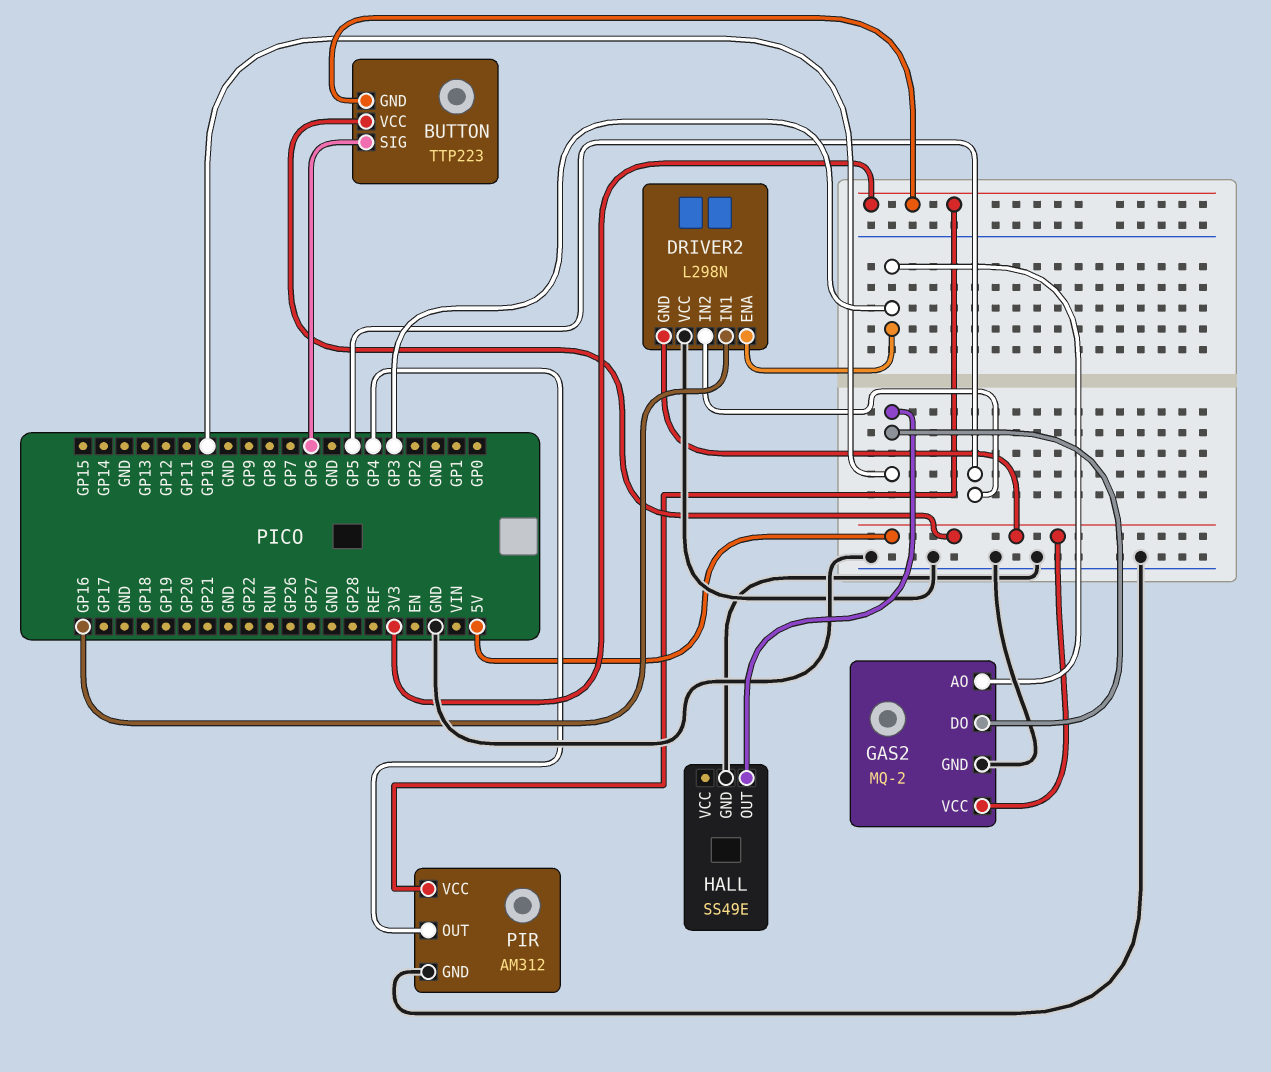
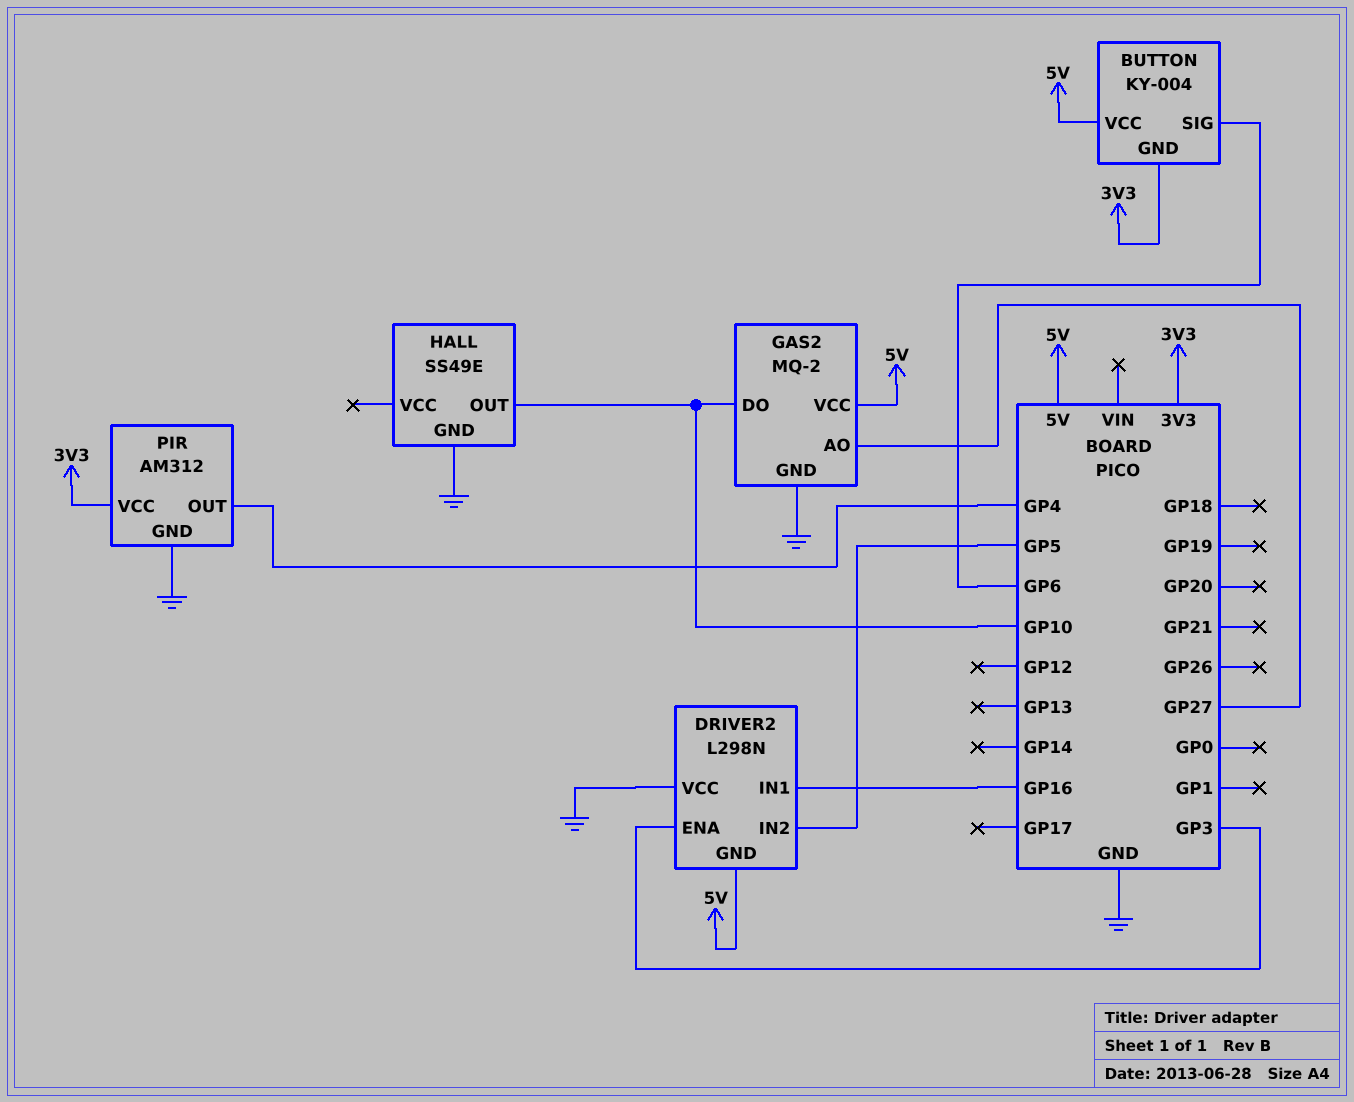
BUTTON: TTP223 -> KY-004
GAS2 pin AO: GP3 -> GP27

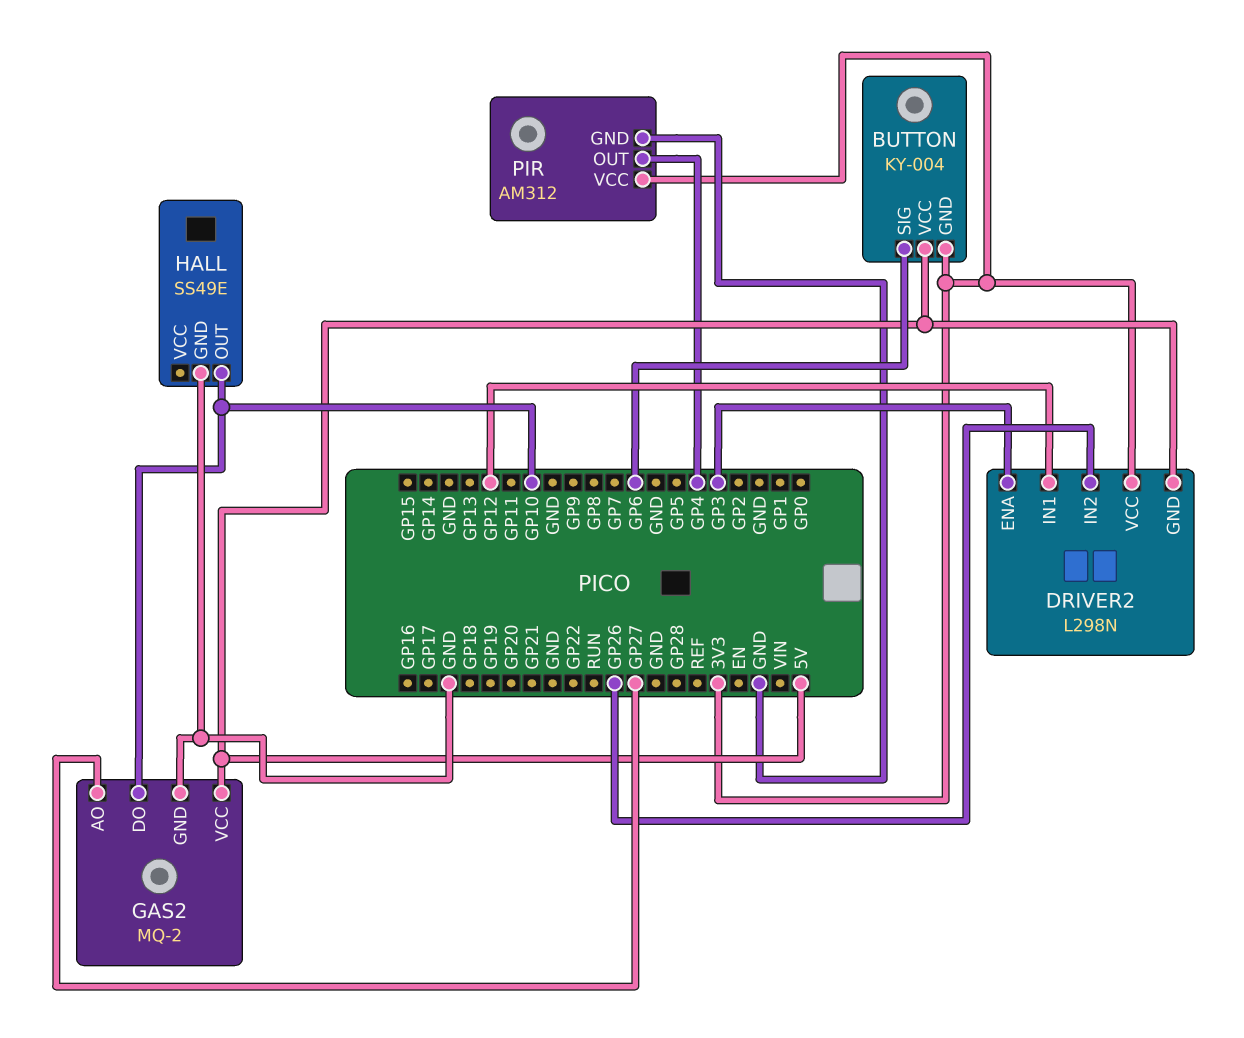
DRIVER2 pin IN1: GP16 -> GP12
DRIVER2 pin IN2: GP5 -> GP26
DRIVER2 pin VCC: GND -> 3V3

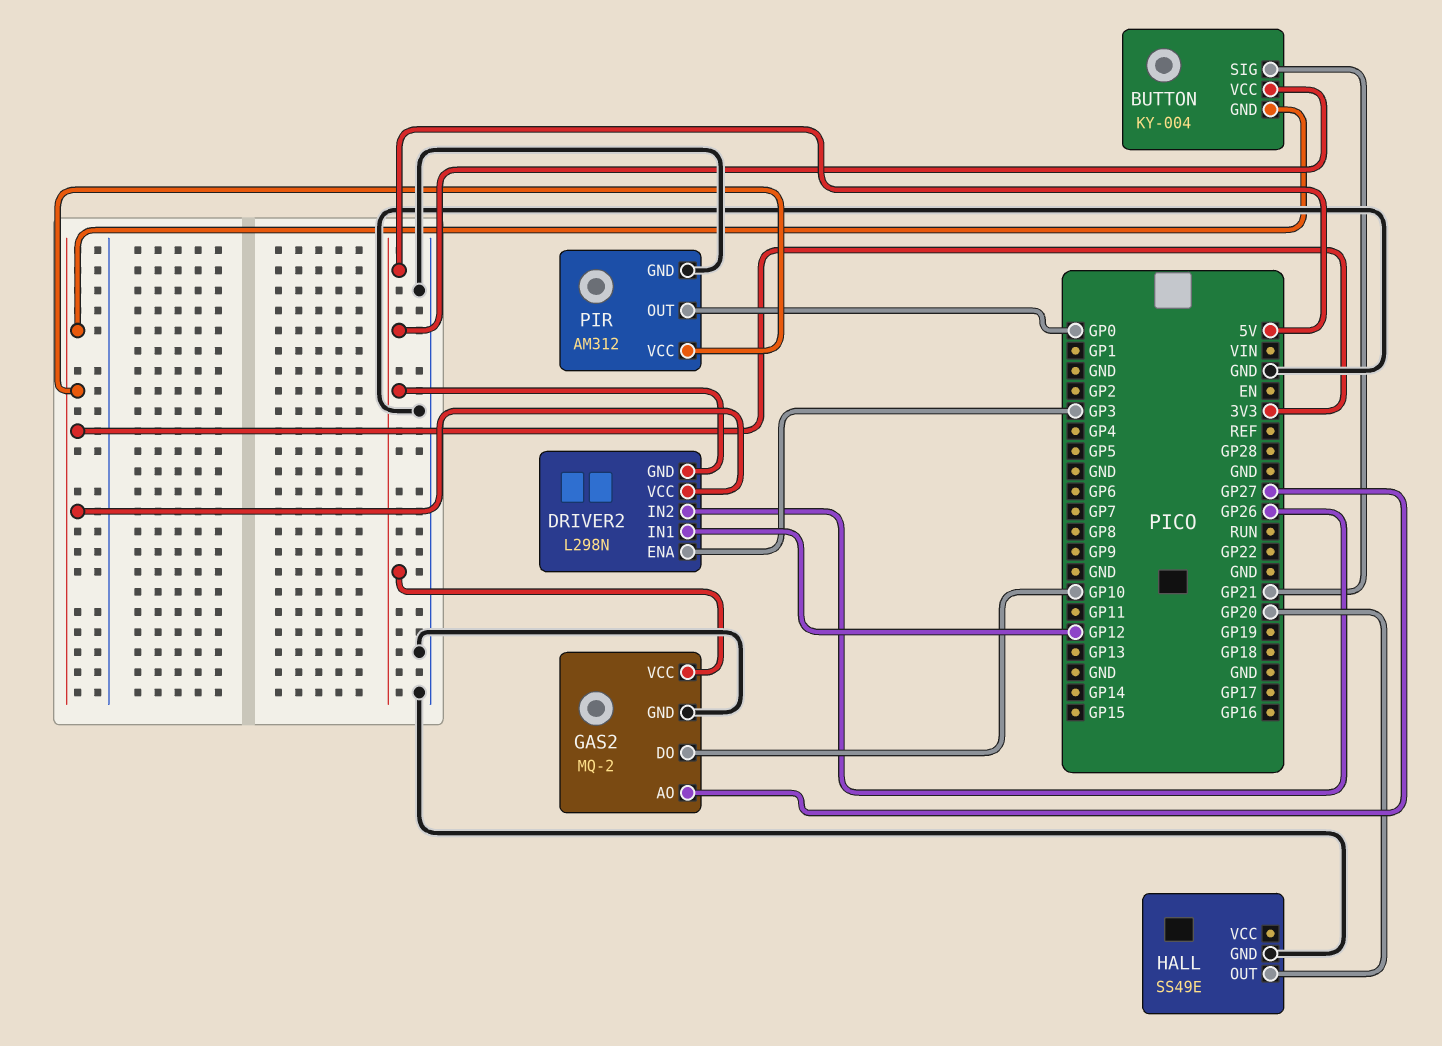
BUTTON pin SIG: GP6 -> GP21
HALL pin OUT: GP10 -> GP20
PIR pin OUT: GP4 -> GP0

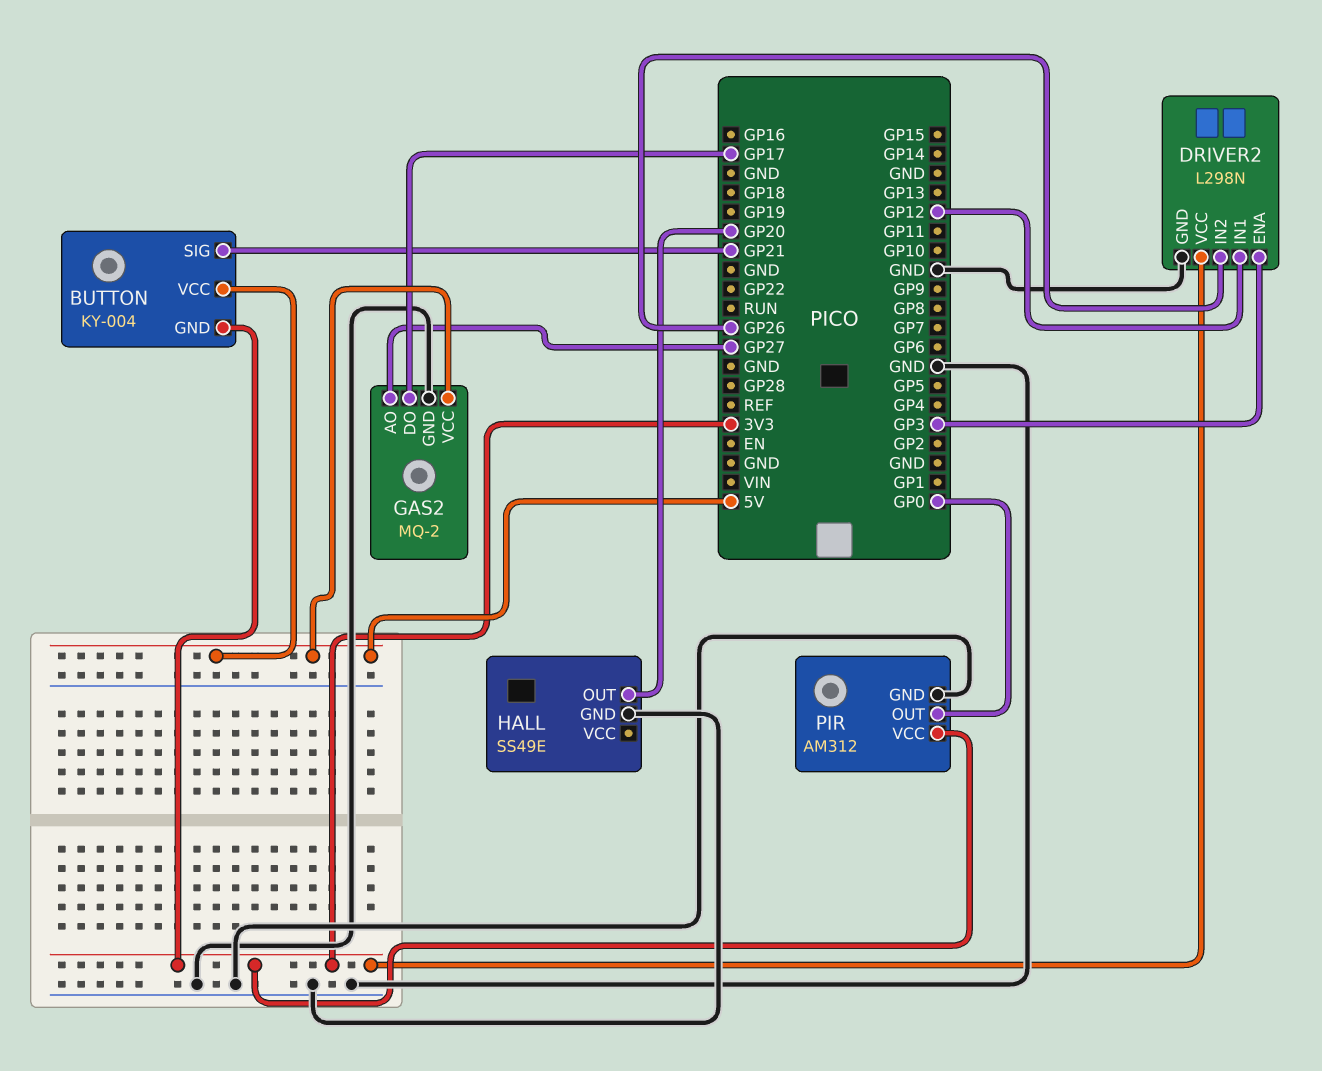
DRIVER2 pin GND: 5V -> GND
GAS2 pin DO: GP10 -> GP17

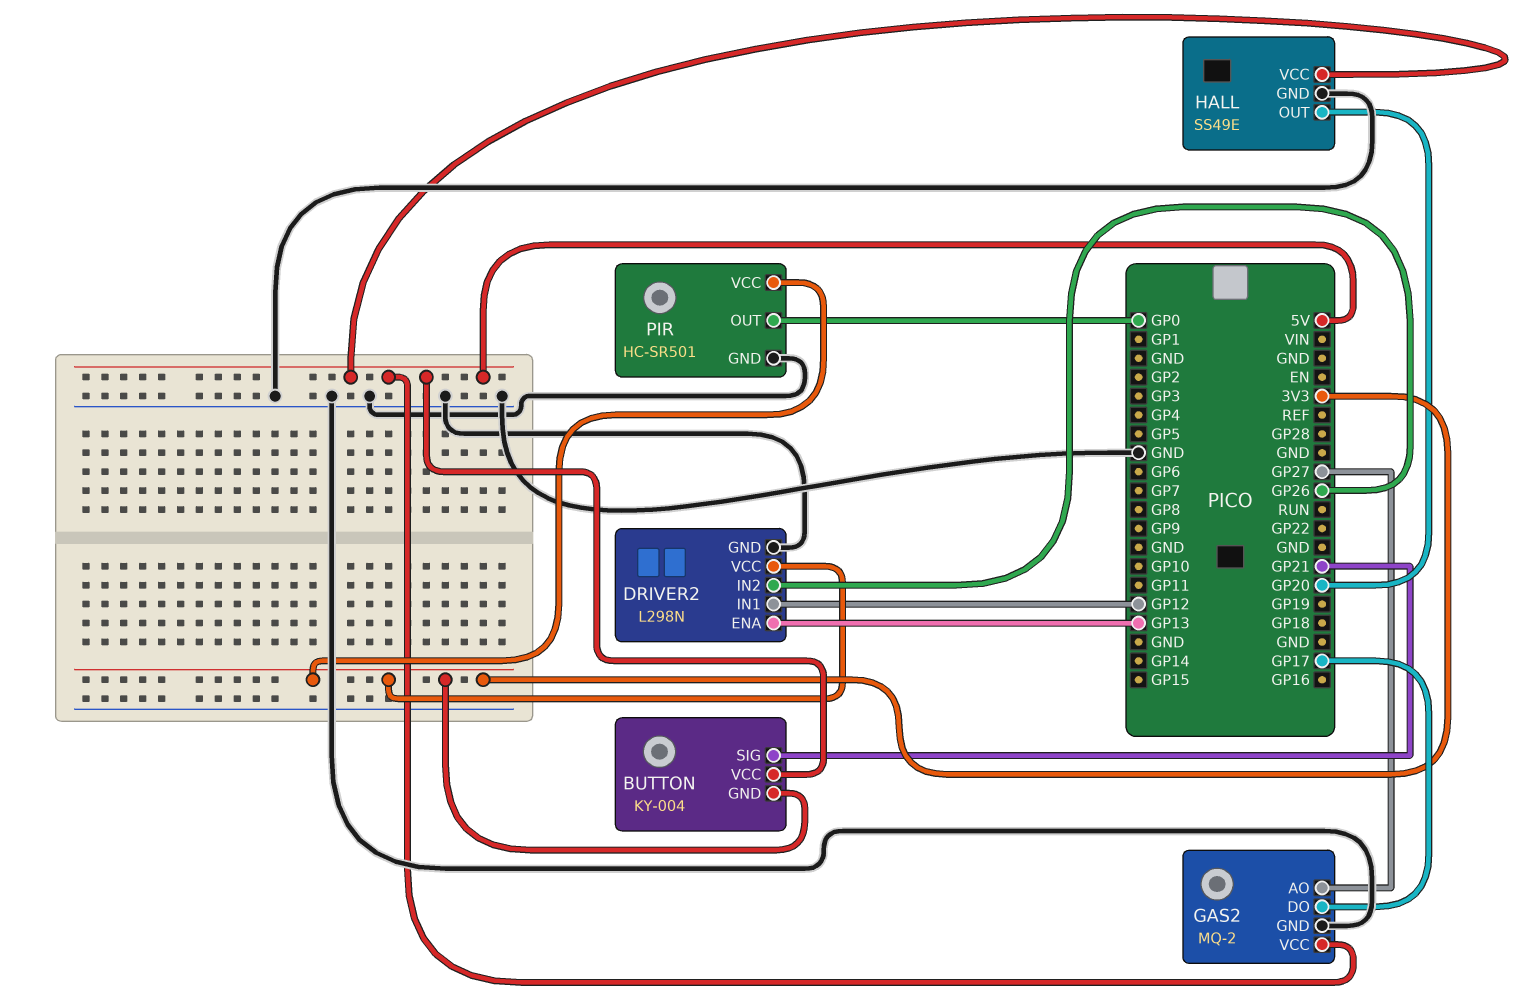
DRIVER2 pin ENA: GP3 -> GP13
HALL pin VCC: none -> 5V
PIR: AM312 -> HC-SR501

